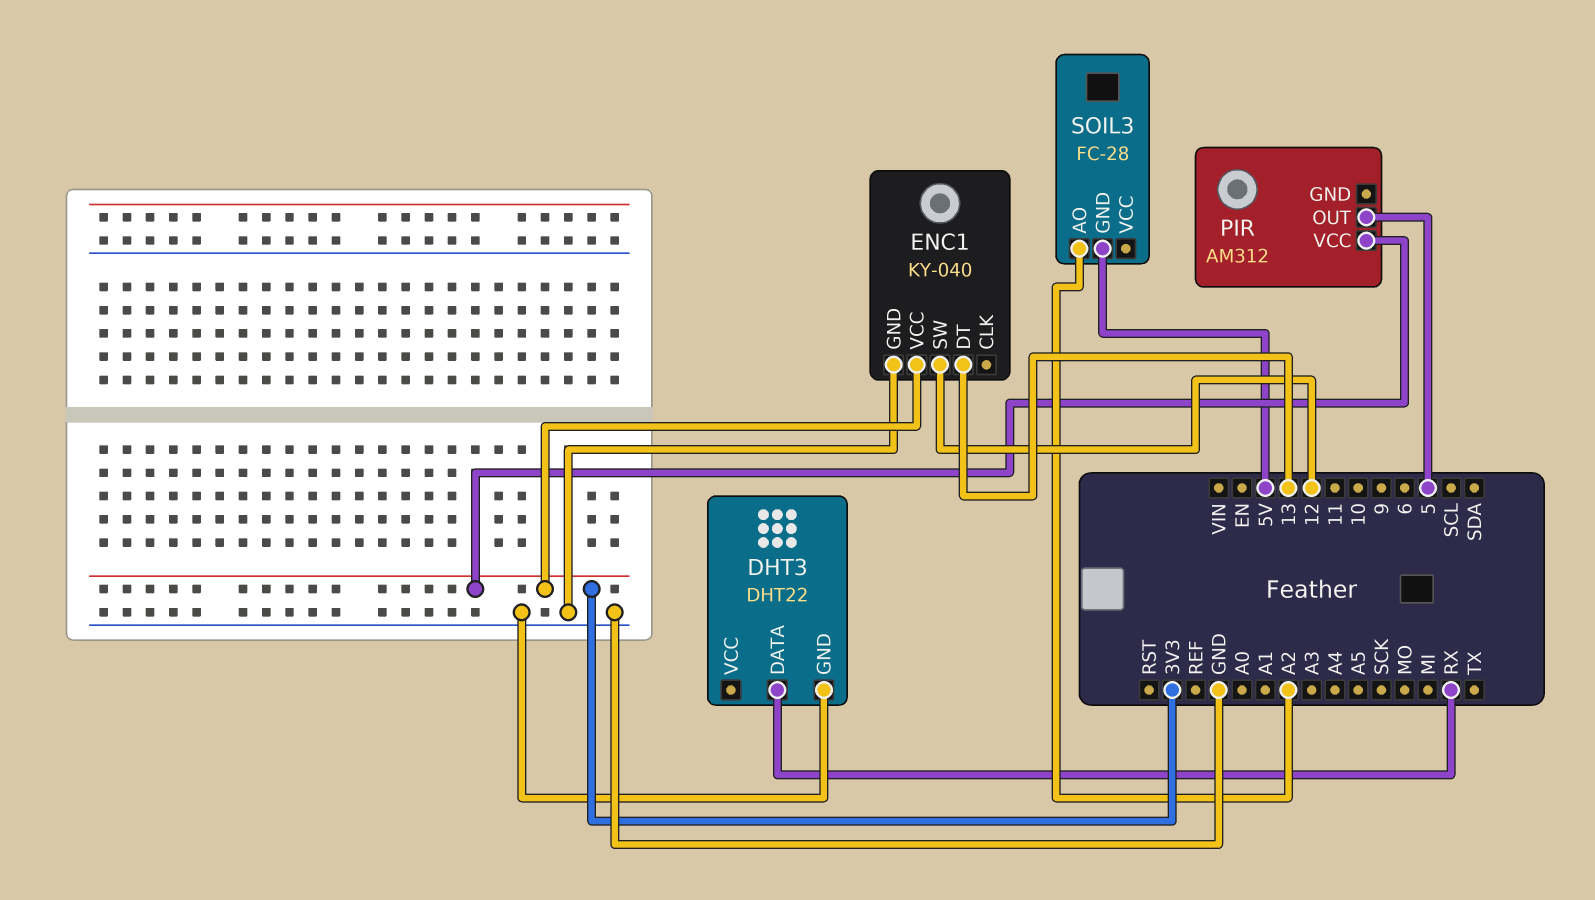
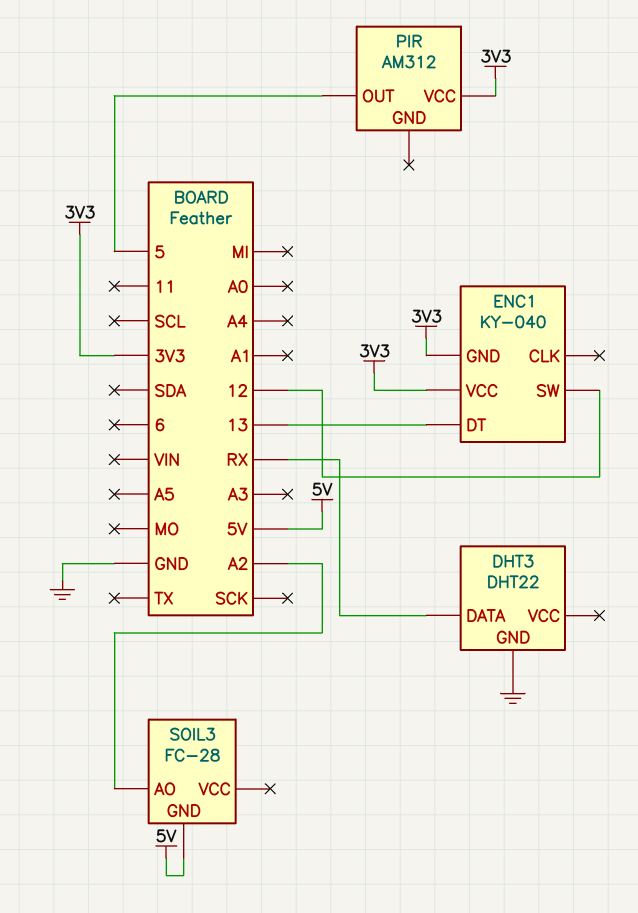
ENC1 pin GND: GND -> 3V3

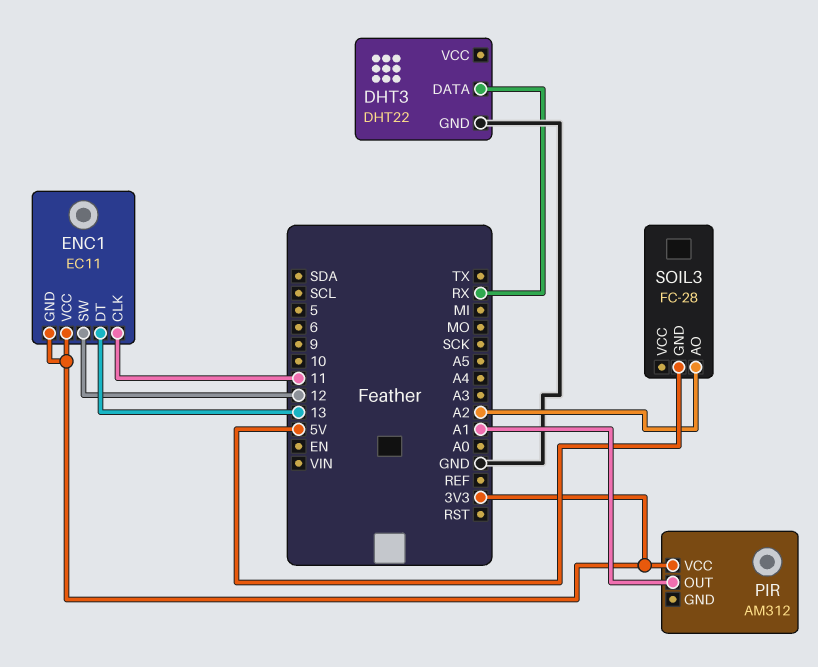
ENC1: KY-040 -> EC11
ENC1 pin CLK: none -> 11
PIR pin OUT: 5 -> A1

